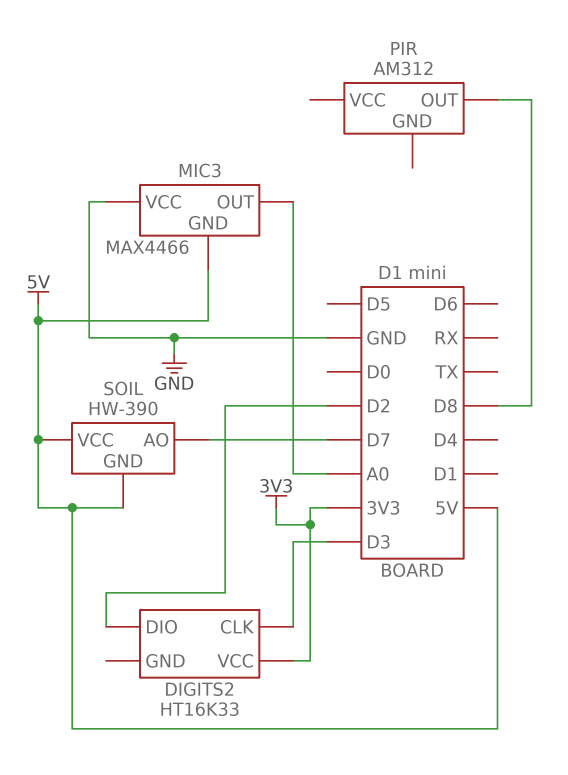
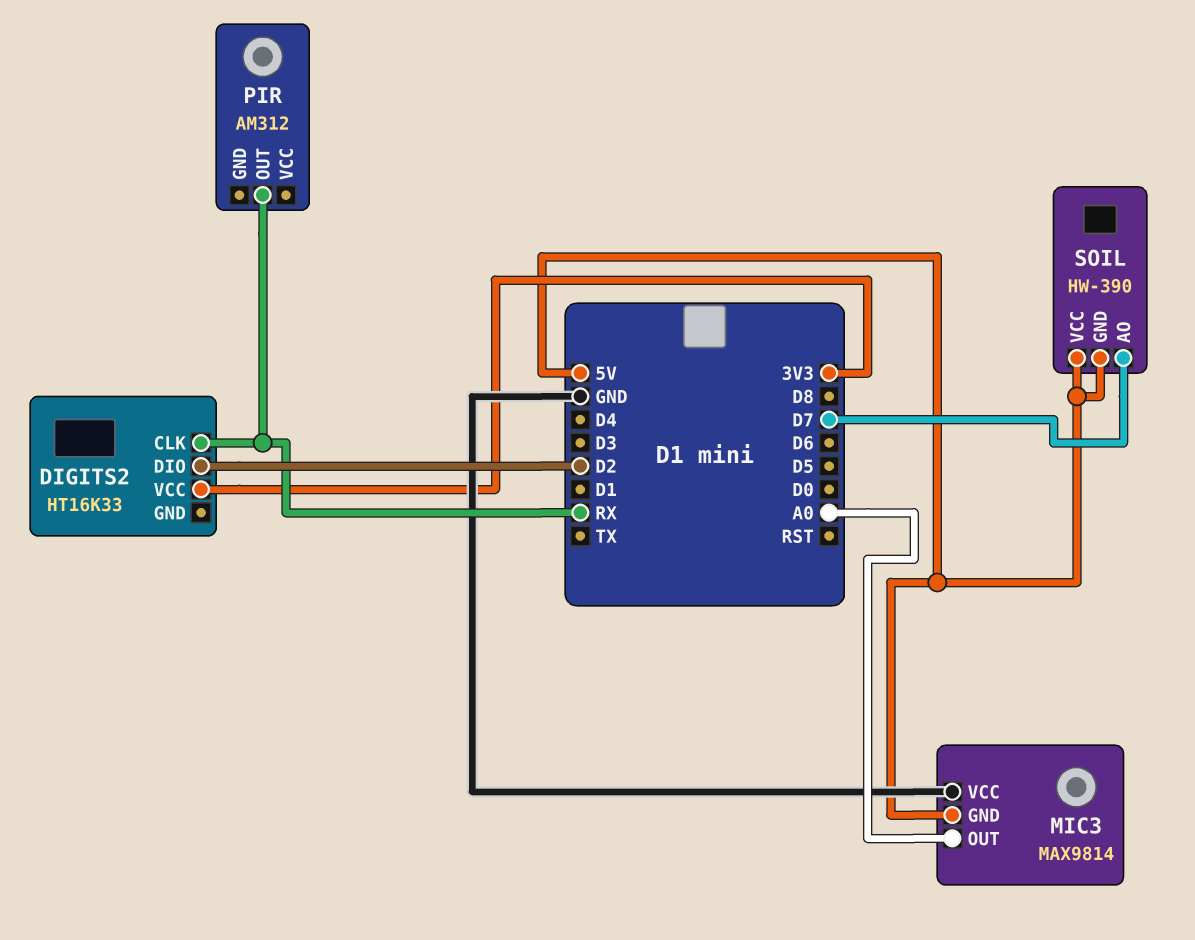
DIGITS2 pin CLK: D3 -> RX
MIC3: MAX4466 -> MAX9814
PIR pin OUT: D8 -> RX

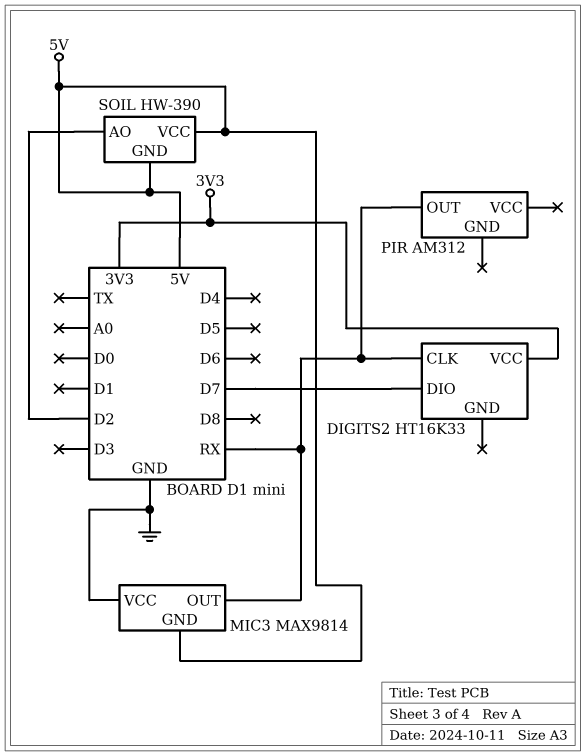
DIGITS2 pin DIO: D2 -> D7
MIC3 pin OUT: A0 -> RX
SOIL pin AO: D7 -> D2

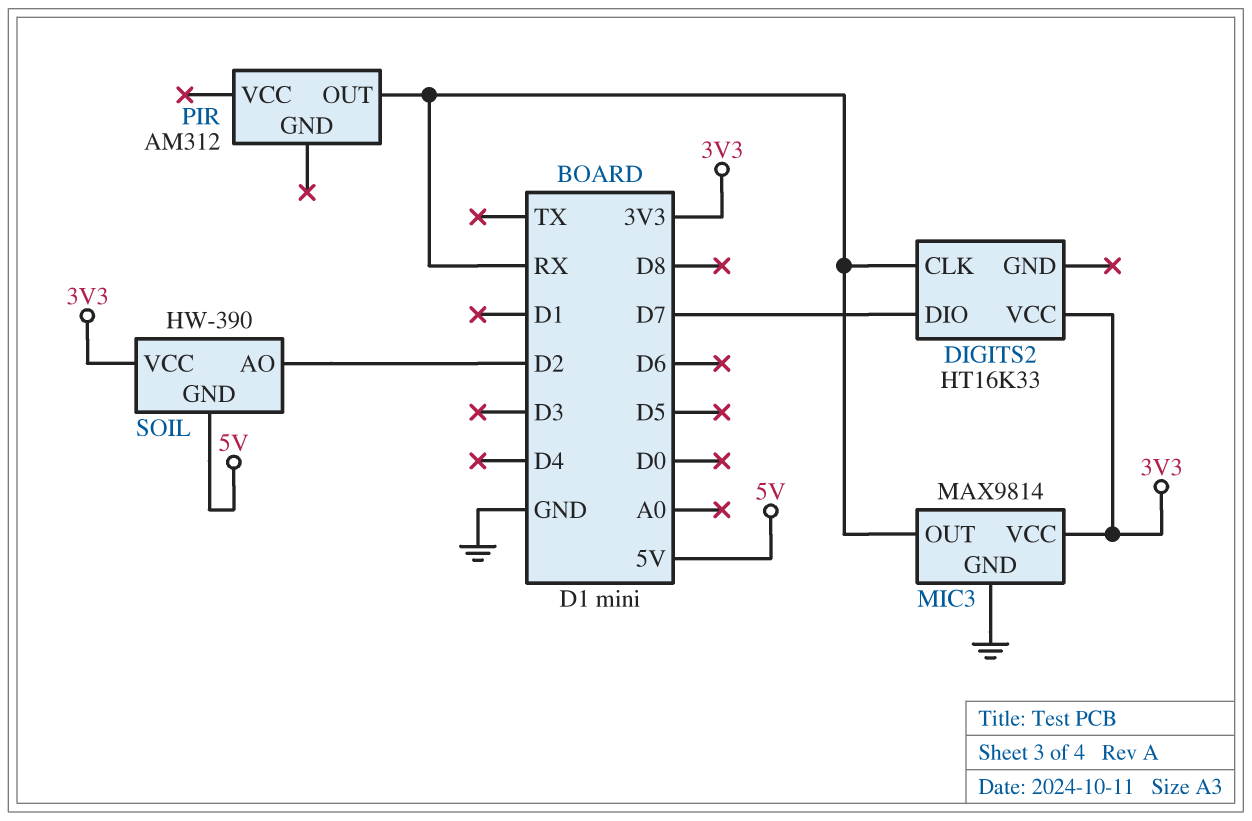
MIC3 pin GND: 5V -> GND
MIC3 pin VCC: GND -> 3V3
SOIL pin VCC: 5V -> 3V3

